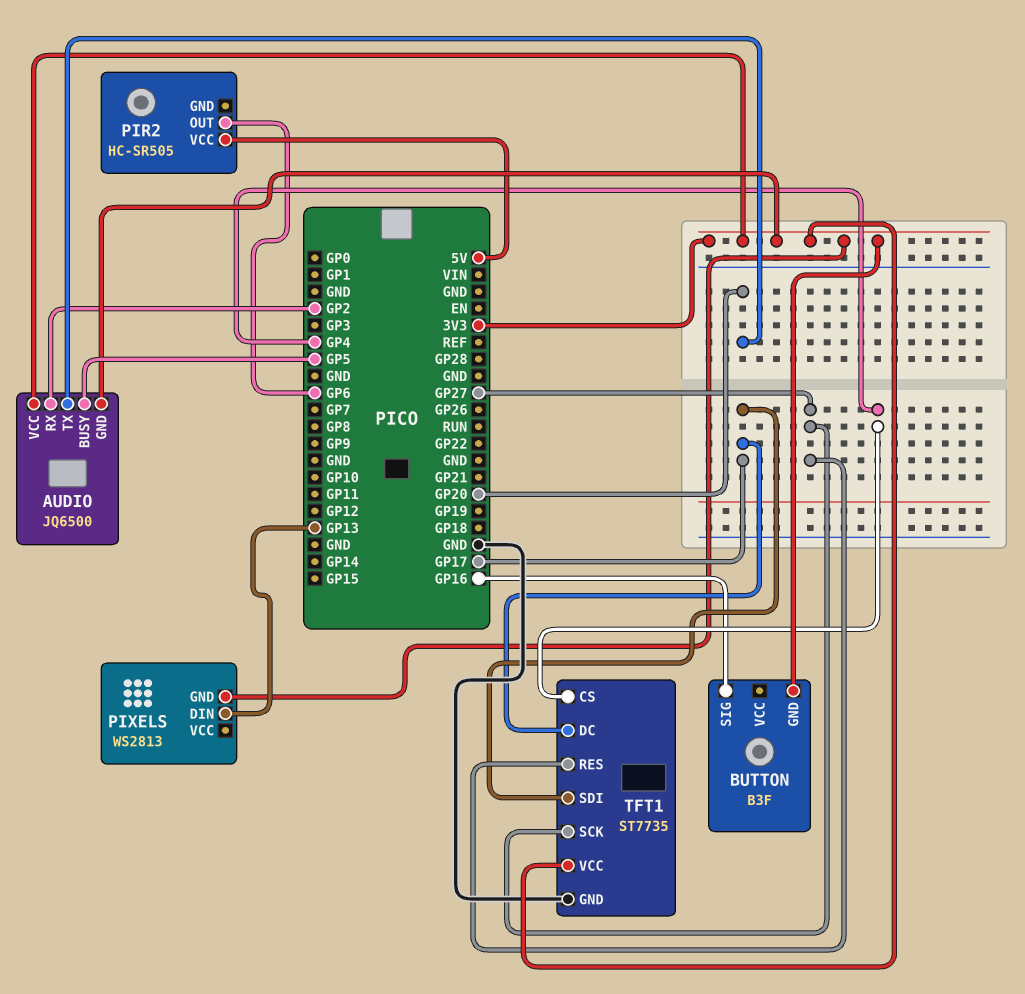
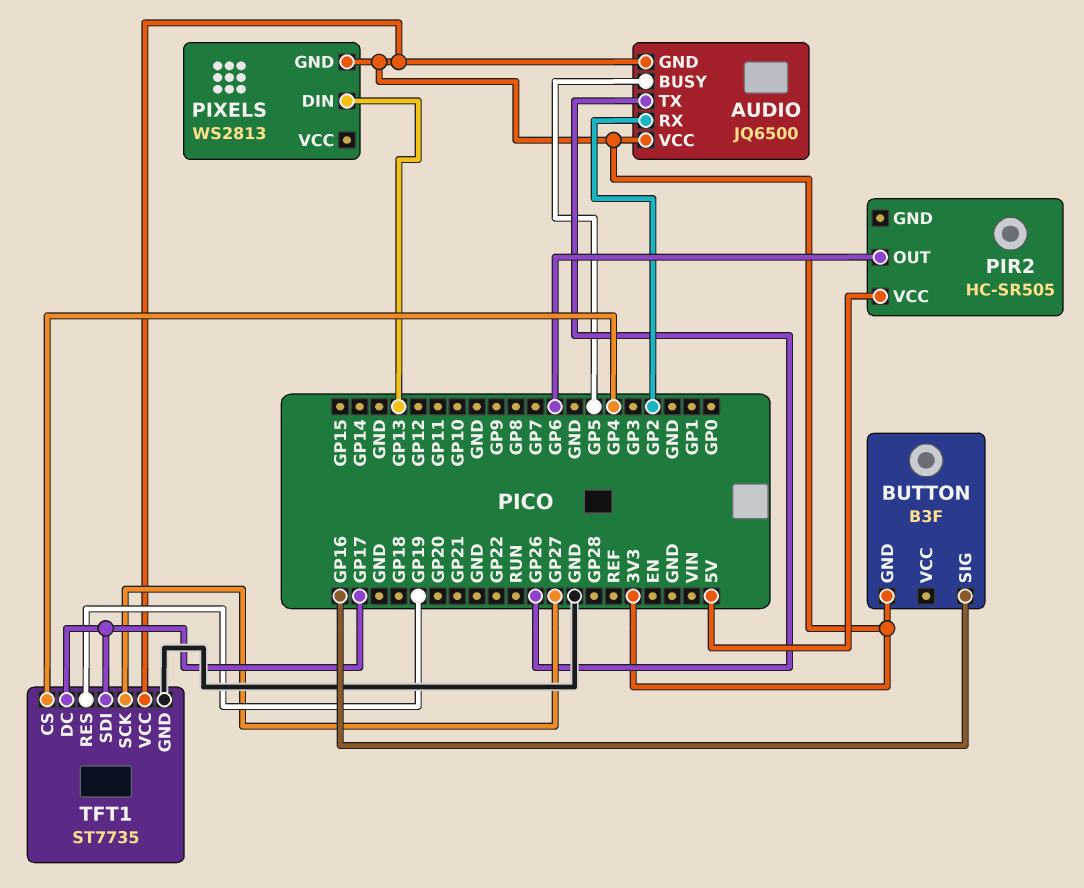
AUDIO pin TX: GP20 -> GP26
TFT1 pin RES: GP27 -> GP19

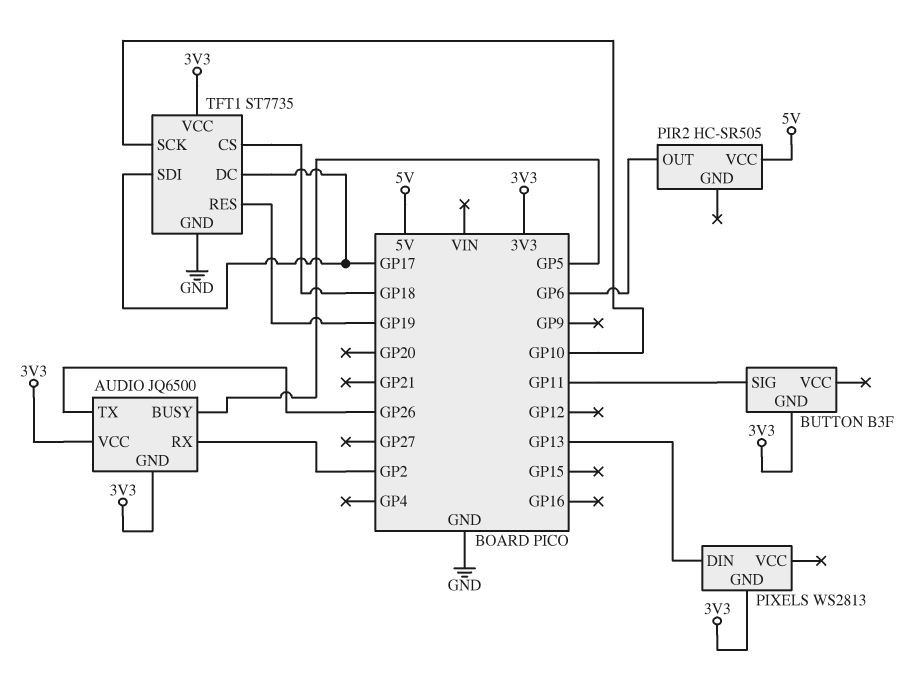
BUTTON pin SIG: GP16 -> GP11
TFT1 pin CS: GP4 -> GP18
TFT1 pin SCK: GP27 -> GP10

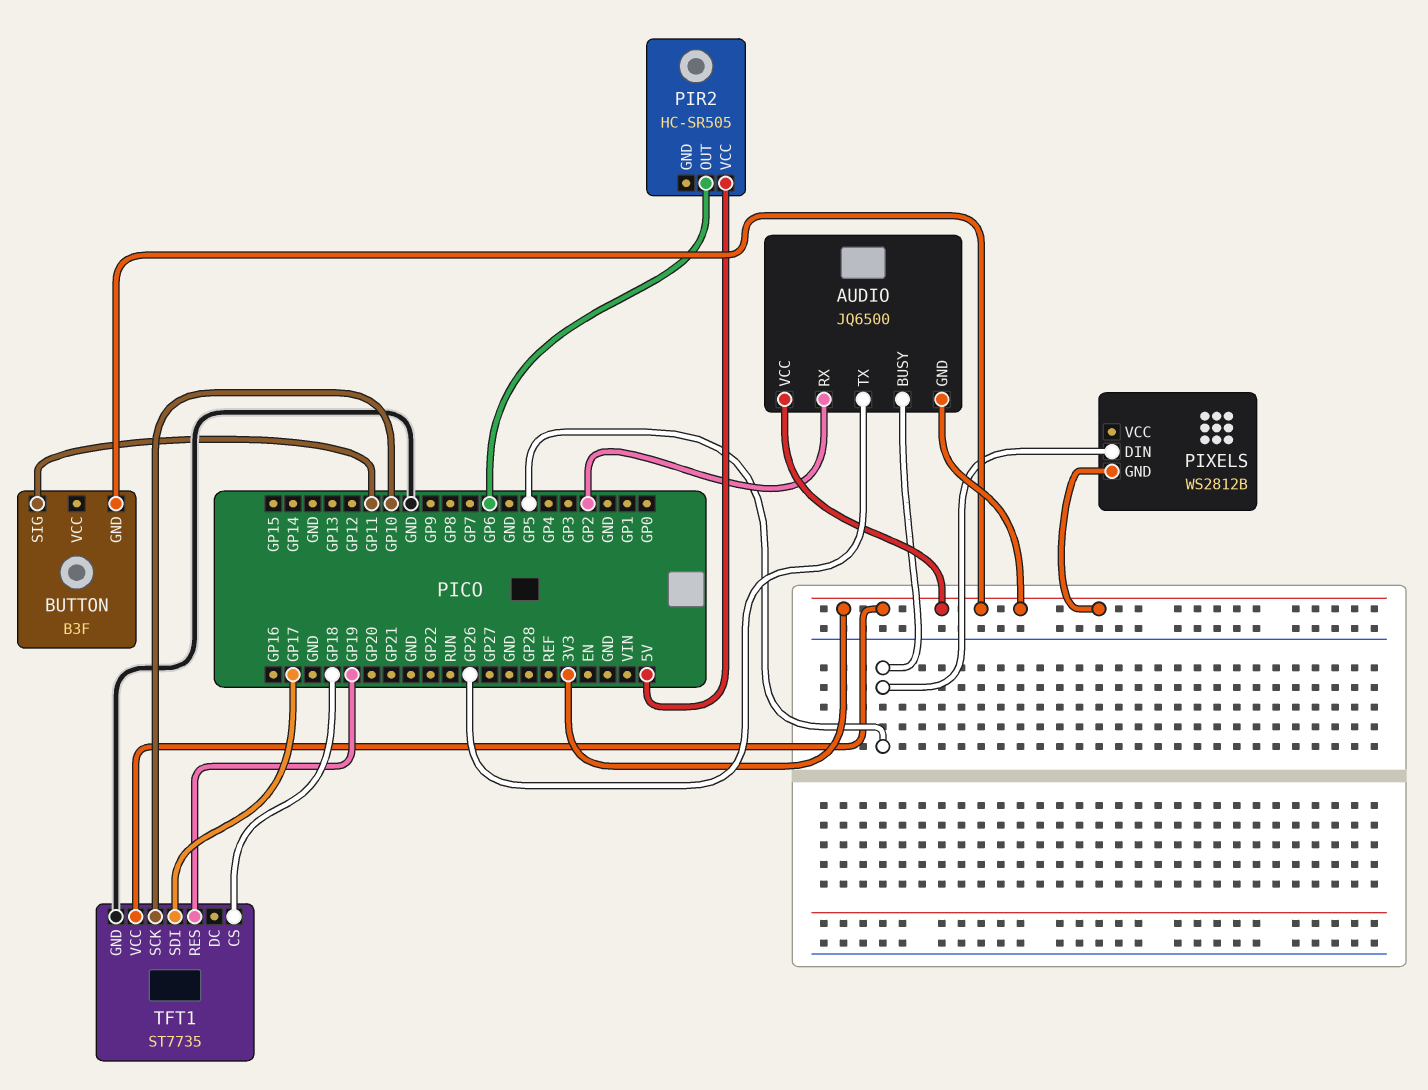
PIXELS: WS2813 -> WS2812B
PIXELS pin DIN: GP13 -> GP5
TFT1 pin DC: GP17 -> none

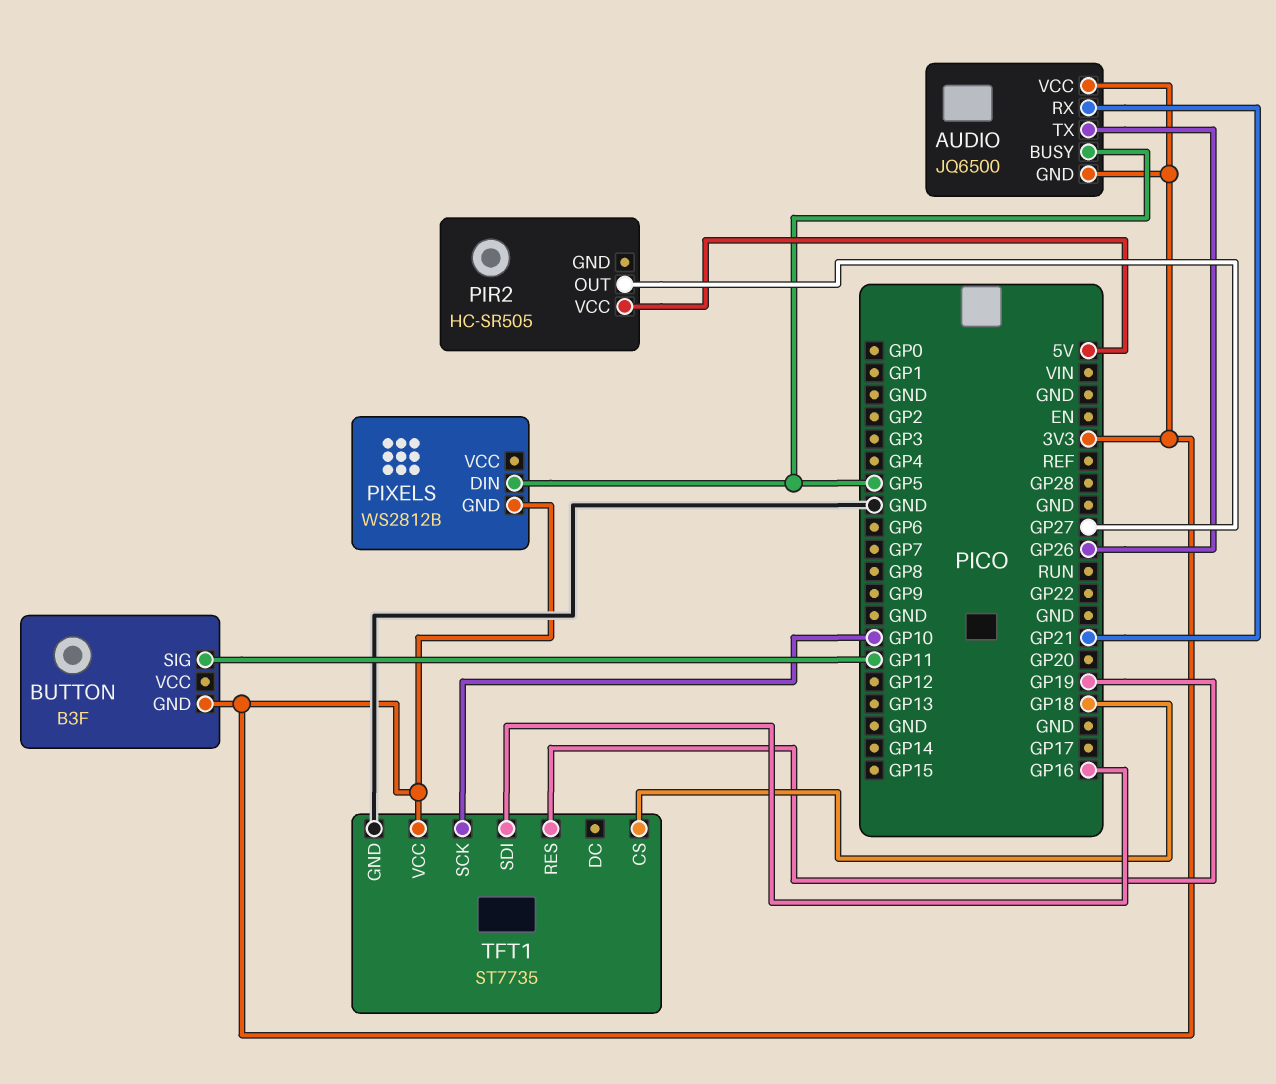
AUDIO pin RX: GP2 -> GP21
PIR2 pin OUT: GP6 -> GP27
TFT1 pin SDI: GP17 -> GP16

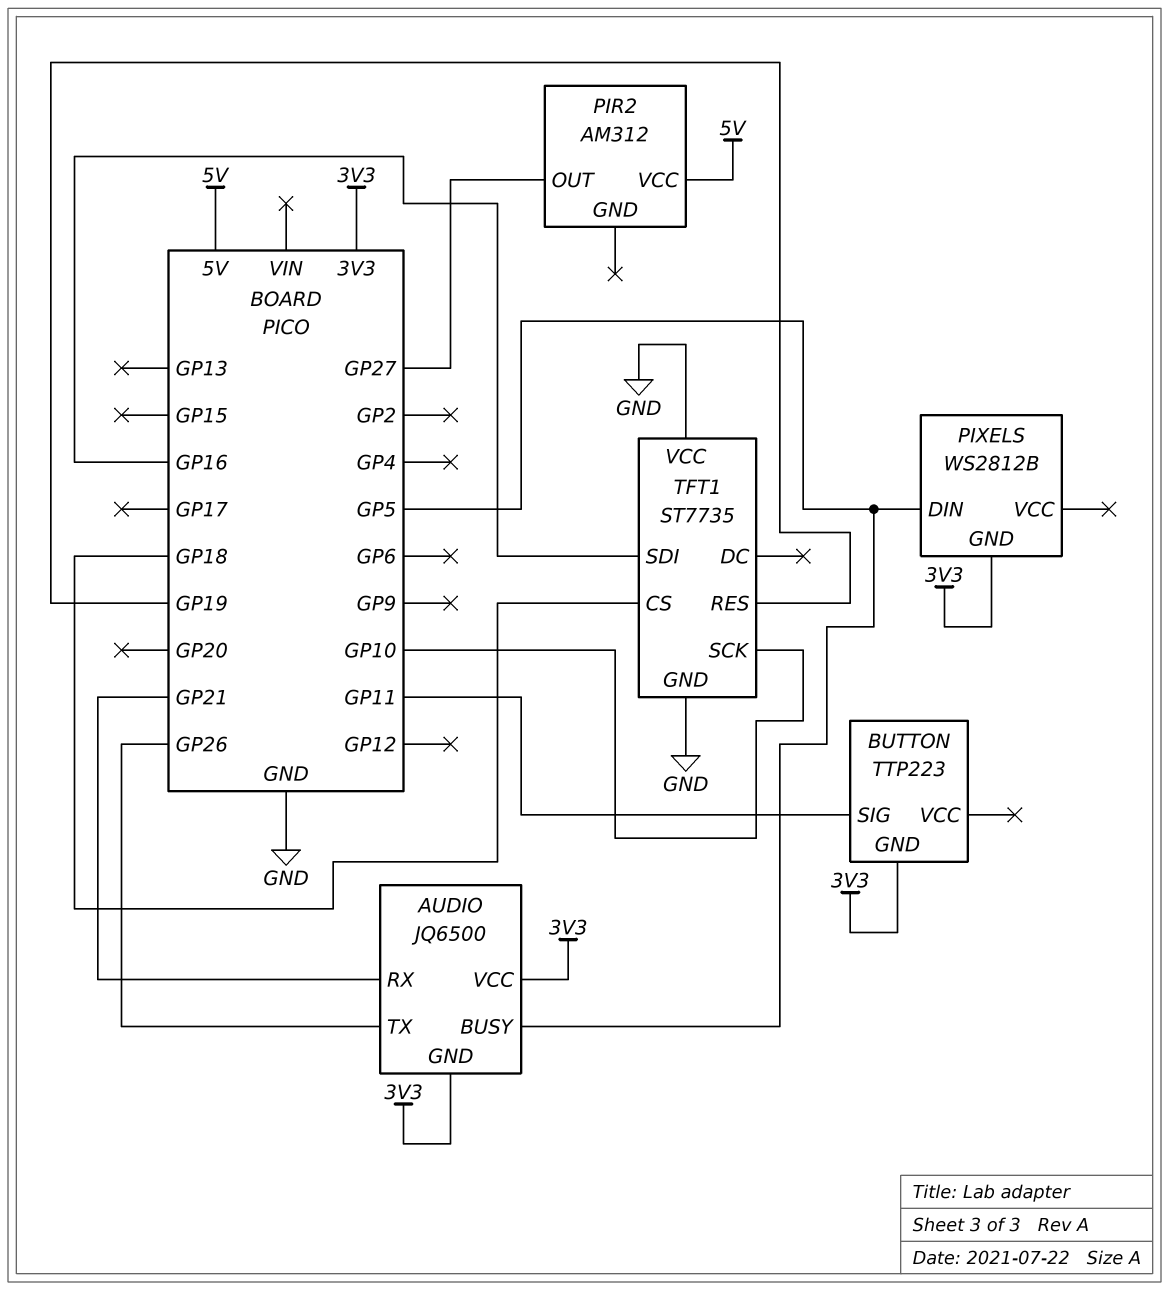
BUTTON: B3F -> TTP223
PIR2: HC-SR505 -> AM312
TFT1 pin VCC: 3V3 -> GND

